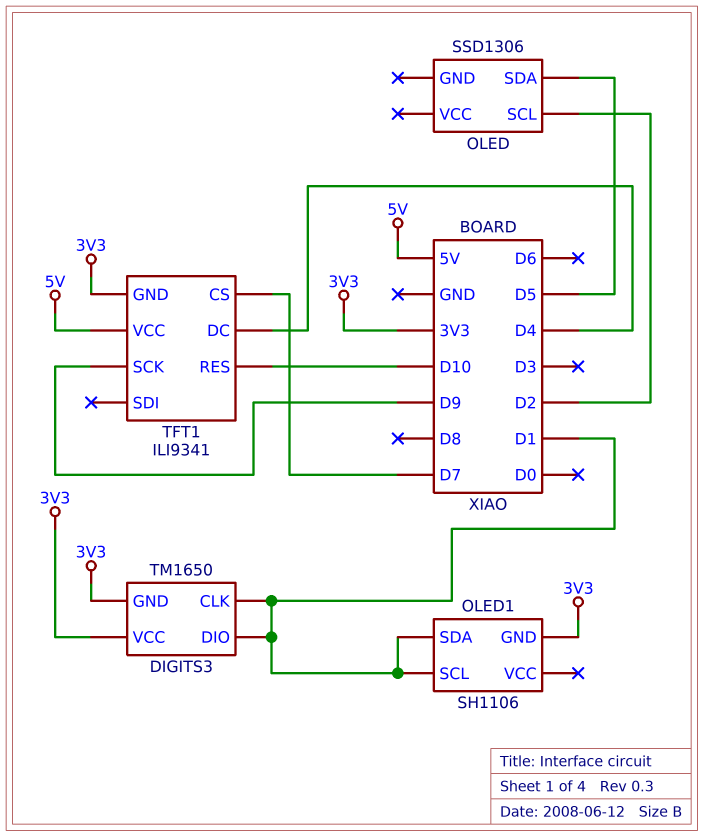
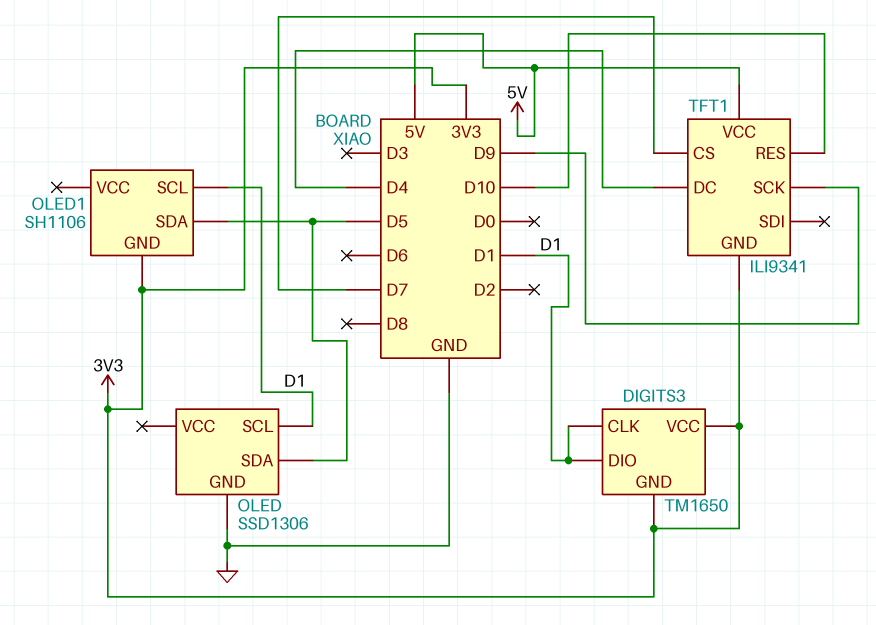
OLED pin GND: none -> GND
OLED pin SCL: D2 -> D1
OLED1 pin SDA: D1 -> D5

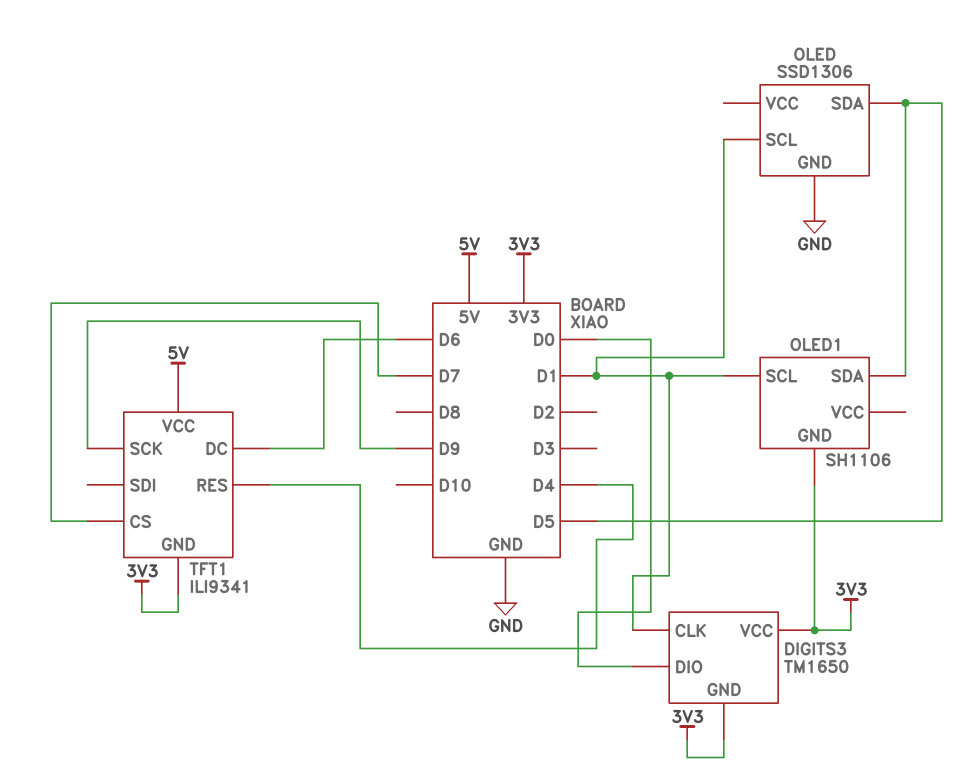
DIGITS3 pin DIO: D1 -> D0
TFT1 pin DC: D4 -> D6
TFT1 pin RES: D10 -> D4

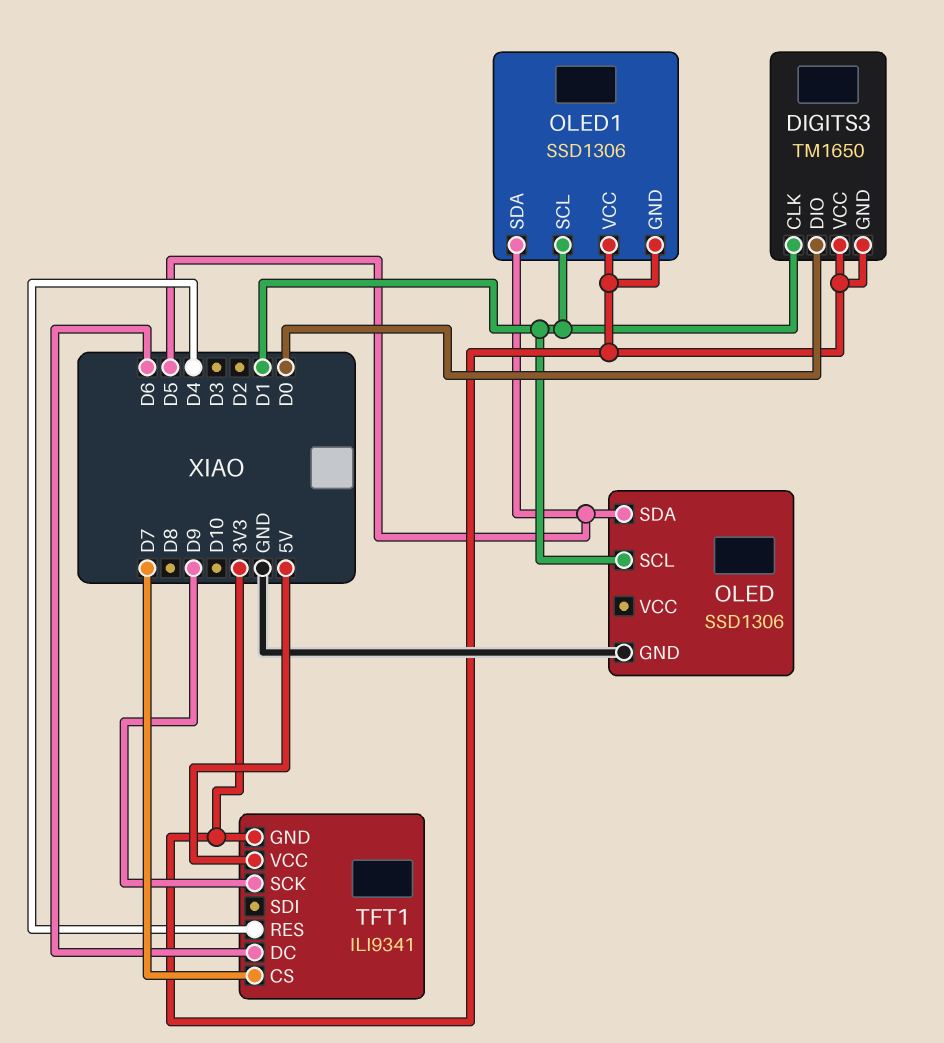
OLED1: SH1106 -> SSD1306
OLED1 pin VCC: none -> 3V3

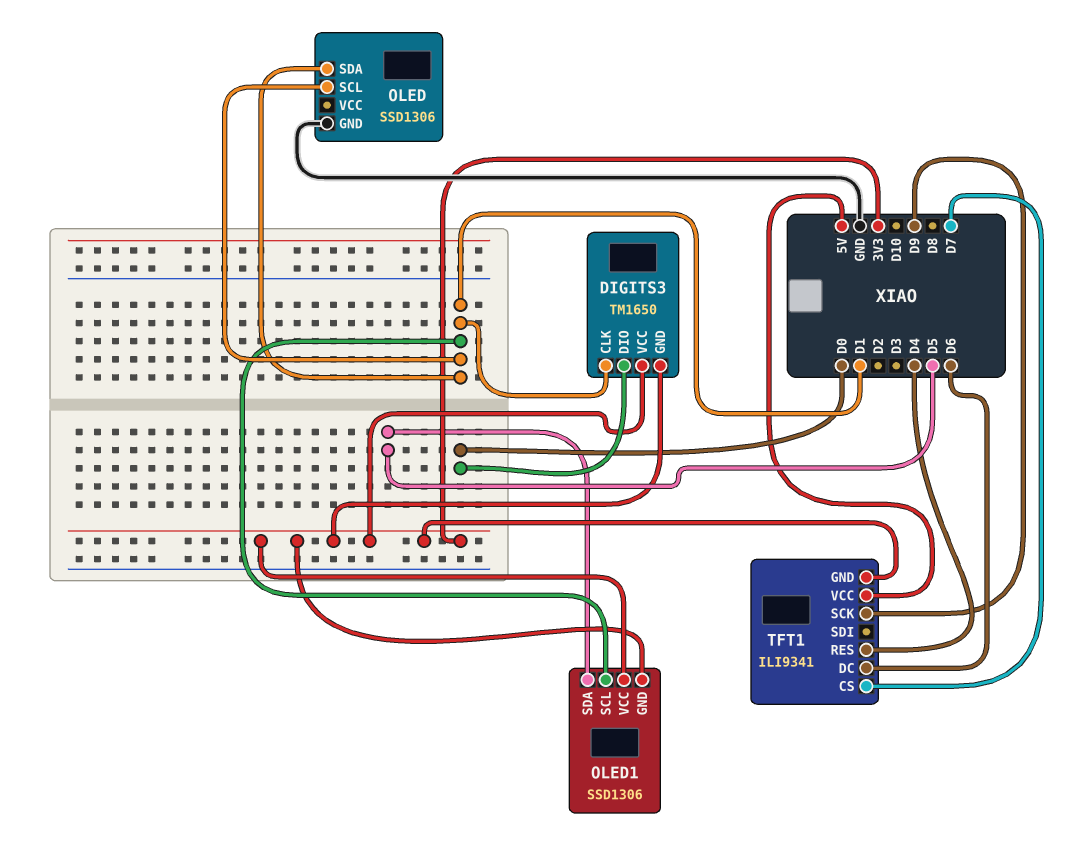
OLED pin SDA: D5 -> D1

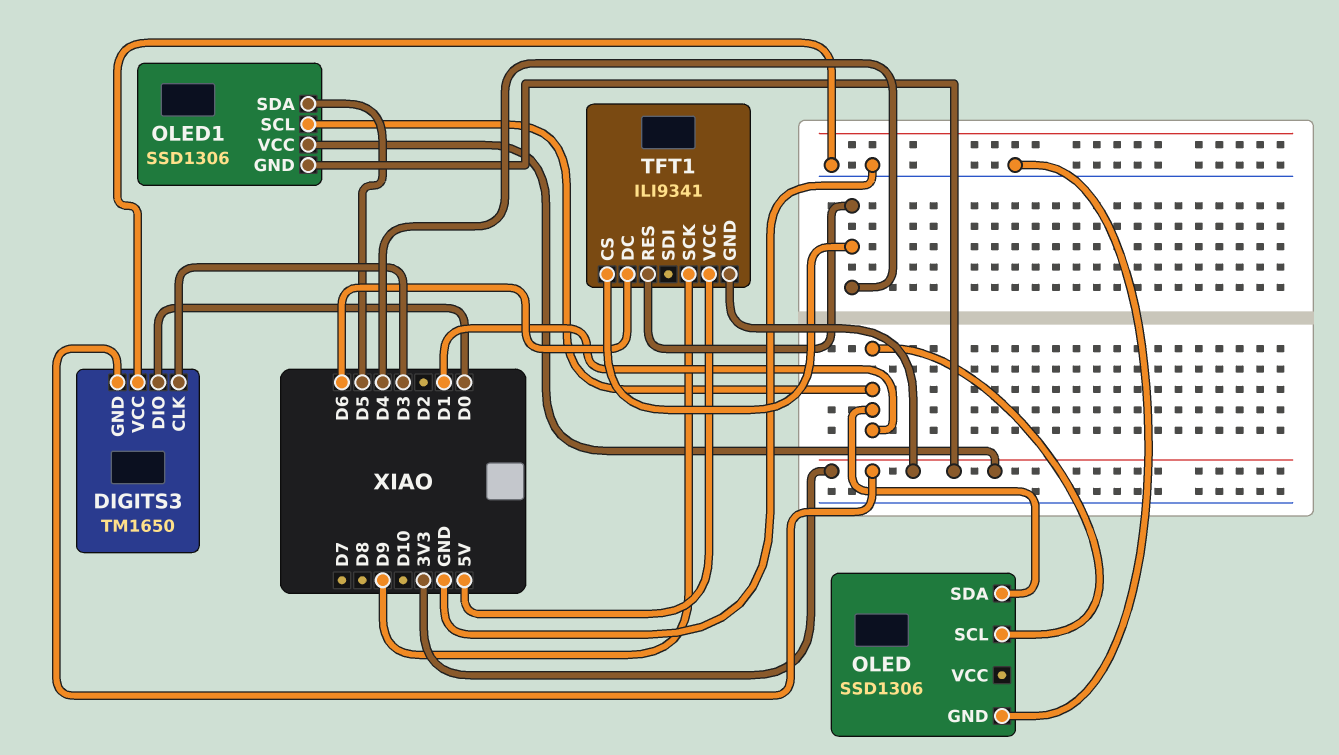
DIGITS3 pin CLK: D1 -> D3
DIGITS3 pin VCC: 3V3 -> GND
TFT1 pin CS: D7 -> D4

